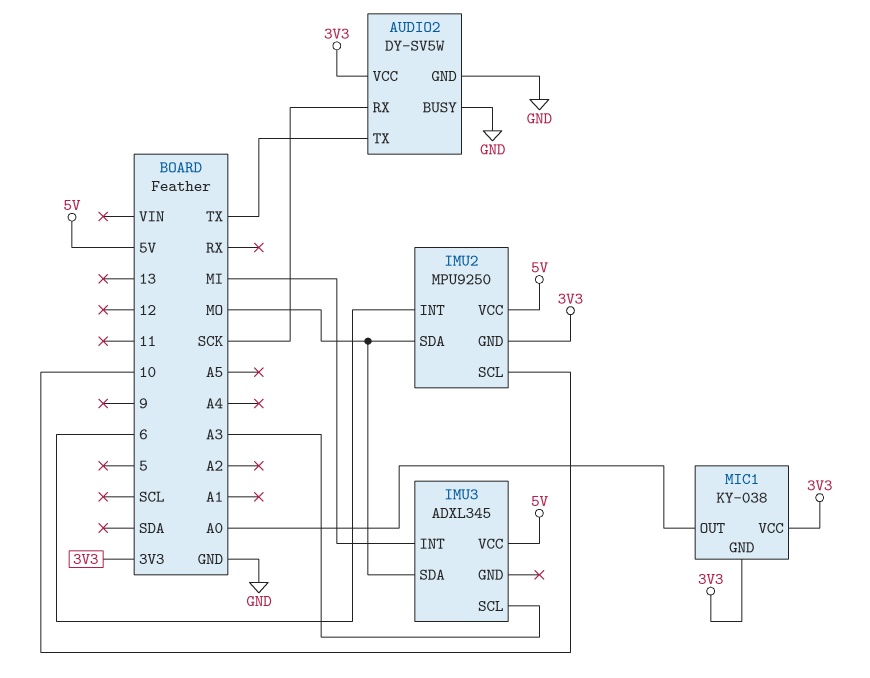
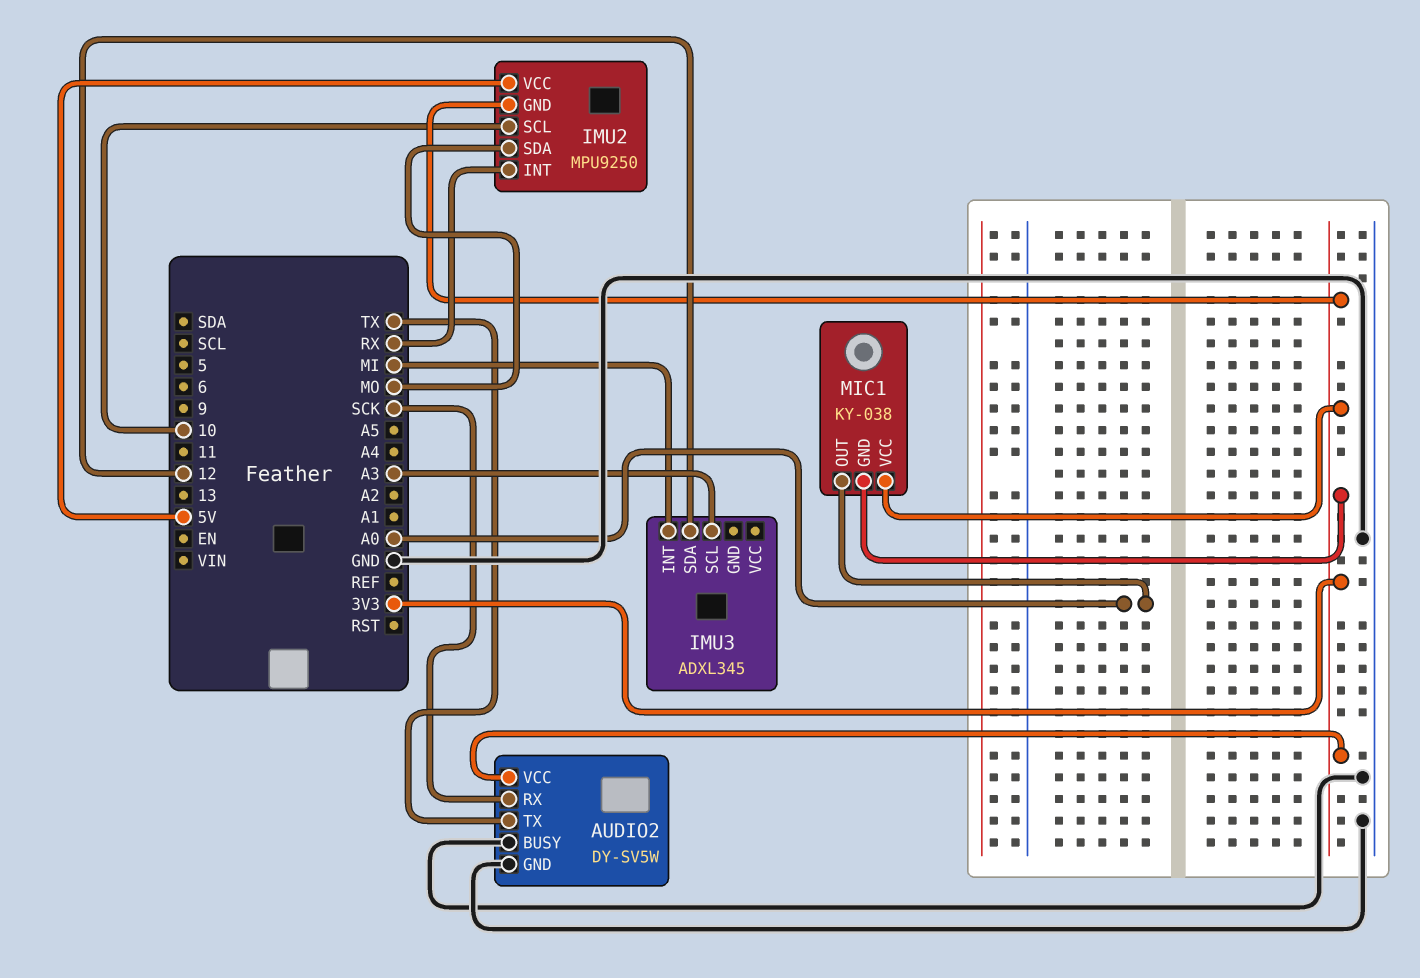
IMU2 pin INT: 6 -> RX
IMU3 pin SDA: MO -> 12
IMU3 pin VCC: 5V -> none

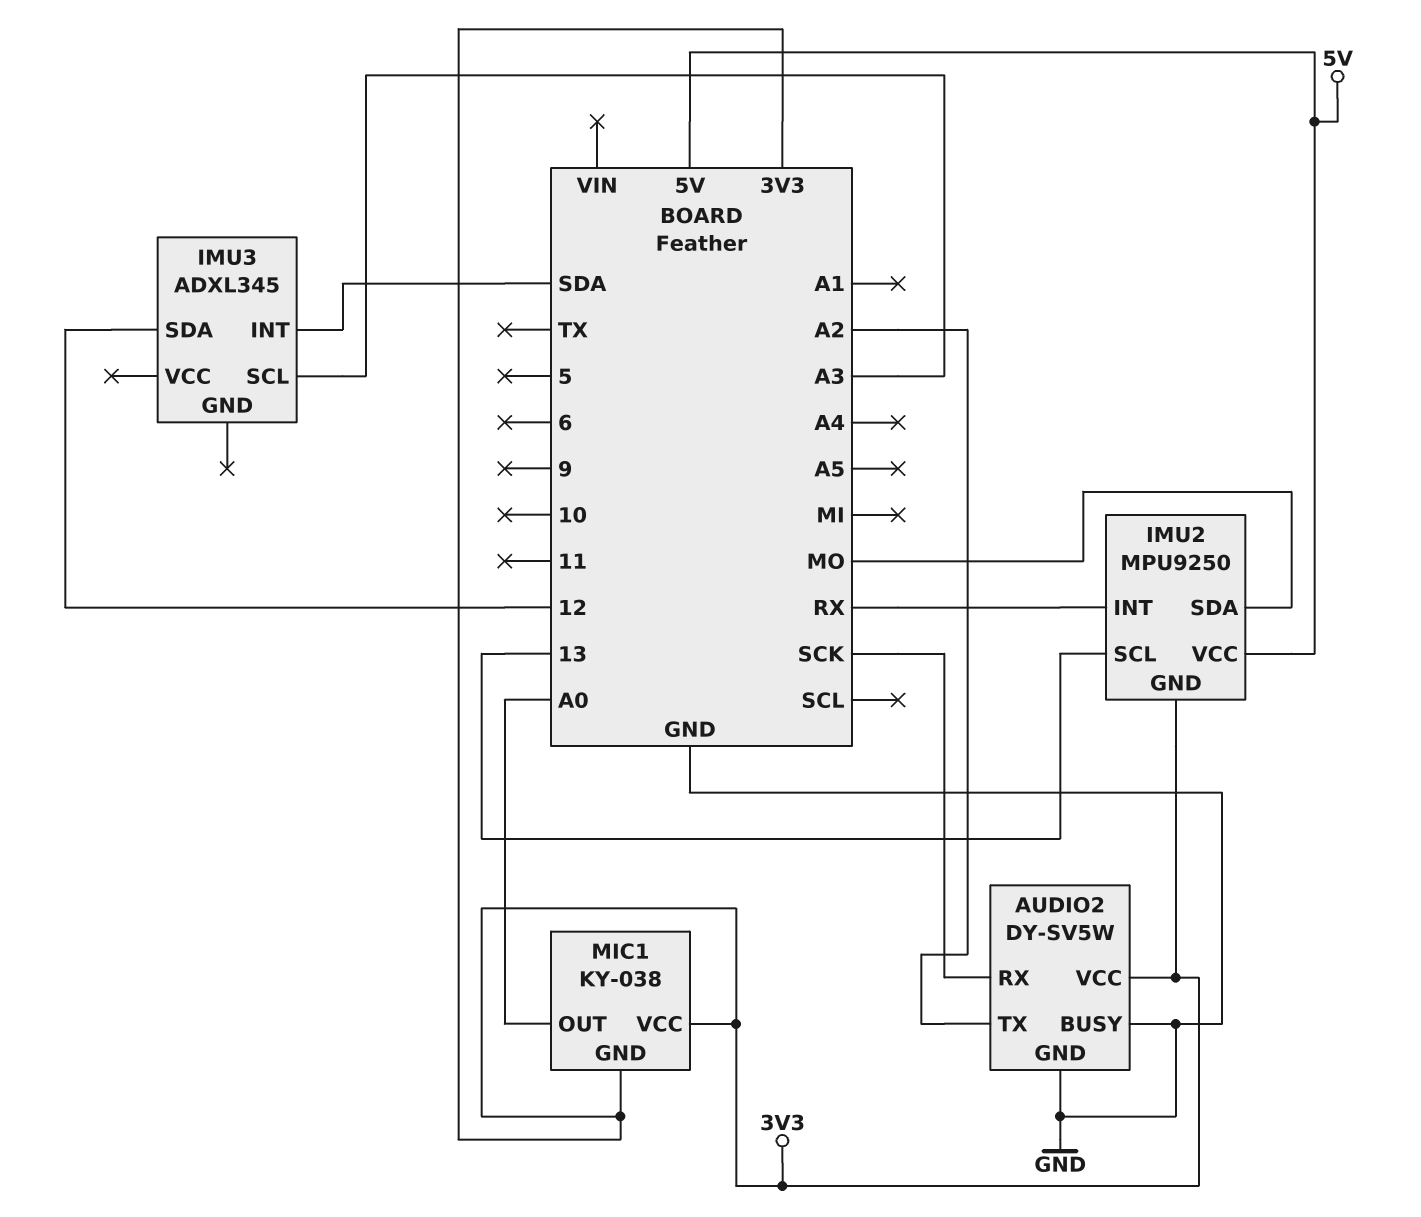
AUDIO2 pin TX: TX -> A2
IMU2 pin SCL: 10 -> 13
IMU3 pin INT: MI -> SDA

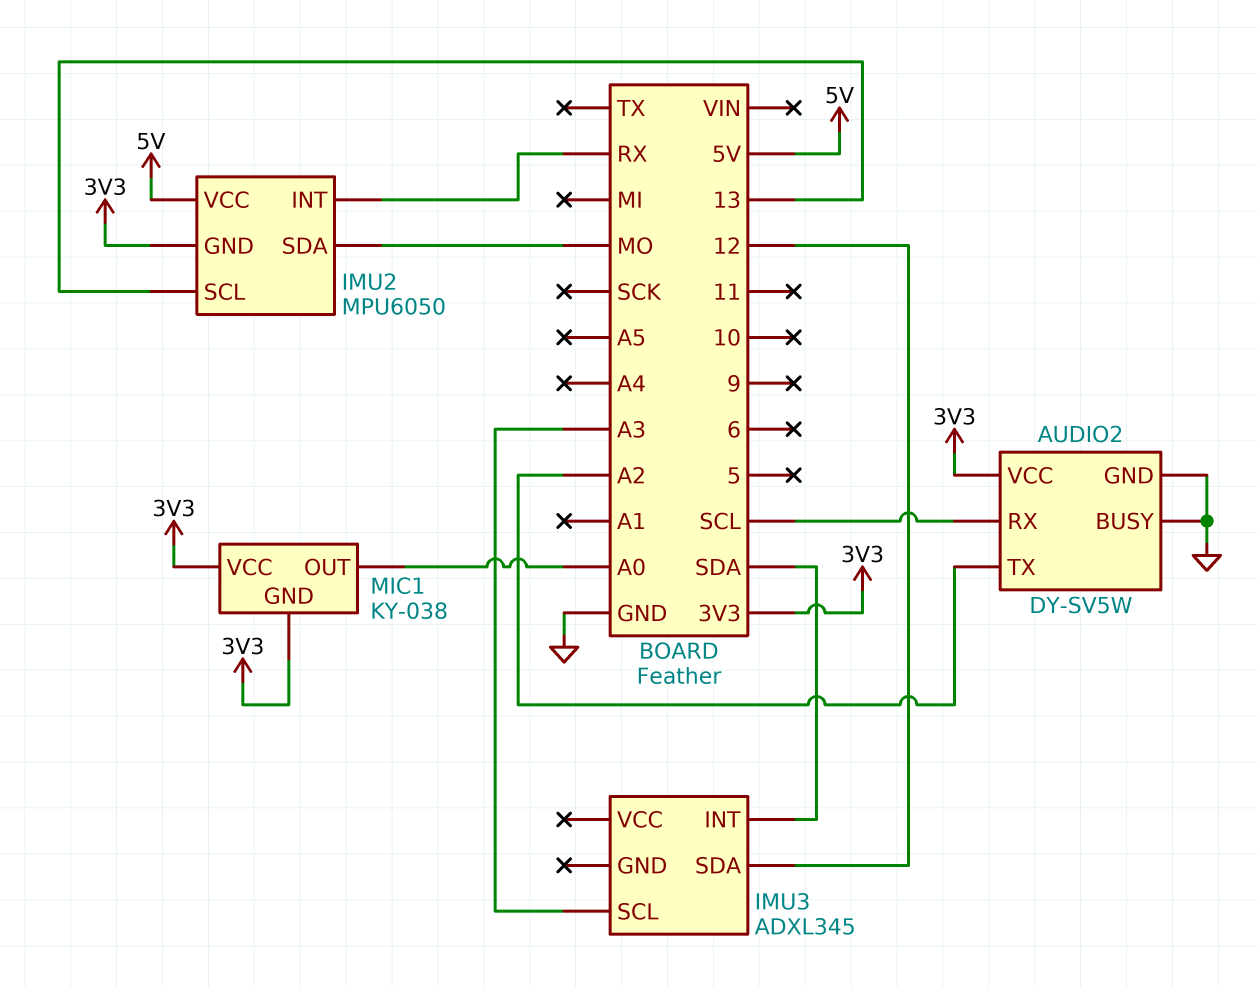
AUDIO2 pin RX: SCK -> SCL
IMU2: MPU9250 -> MPU6050

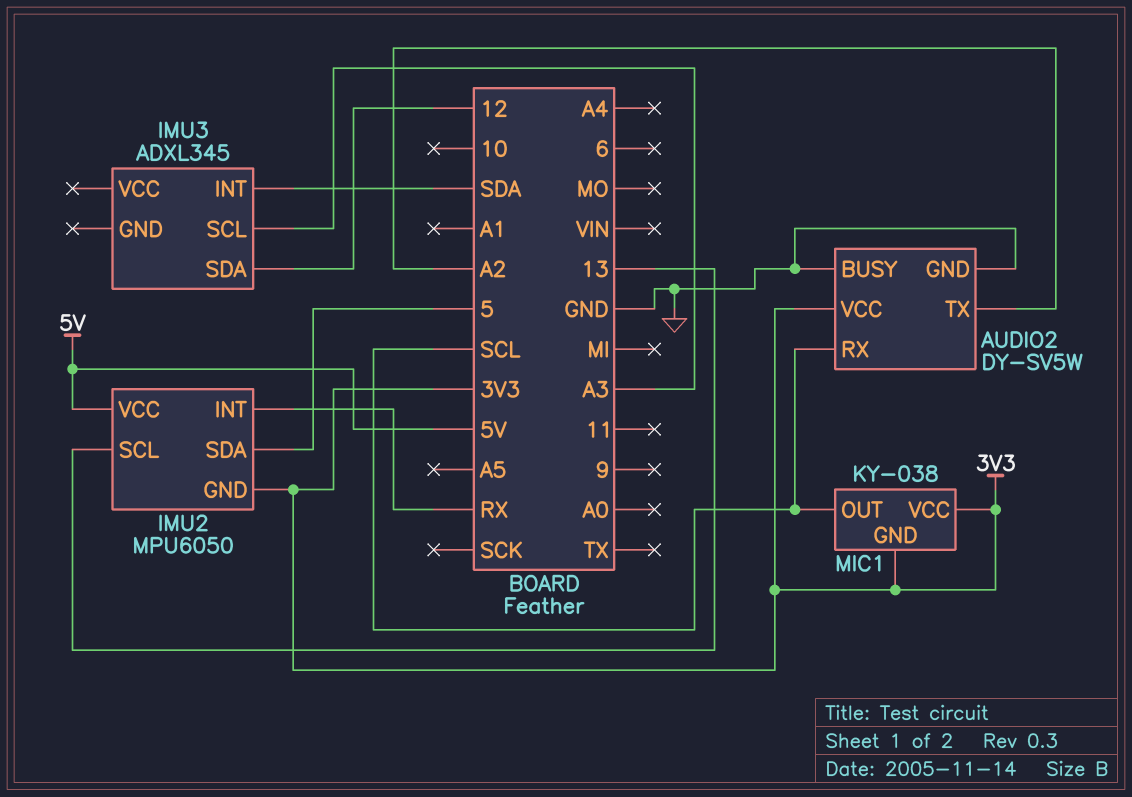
IMU2 pin SDA: MO -> 5
MIC1 pin OUT: A0 -> SCL

